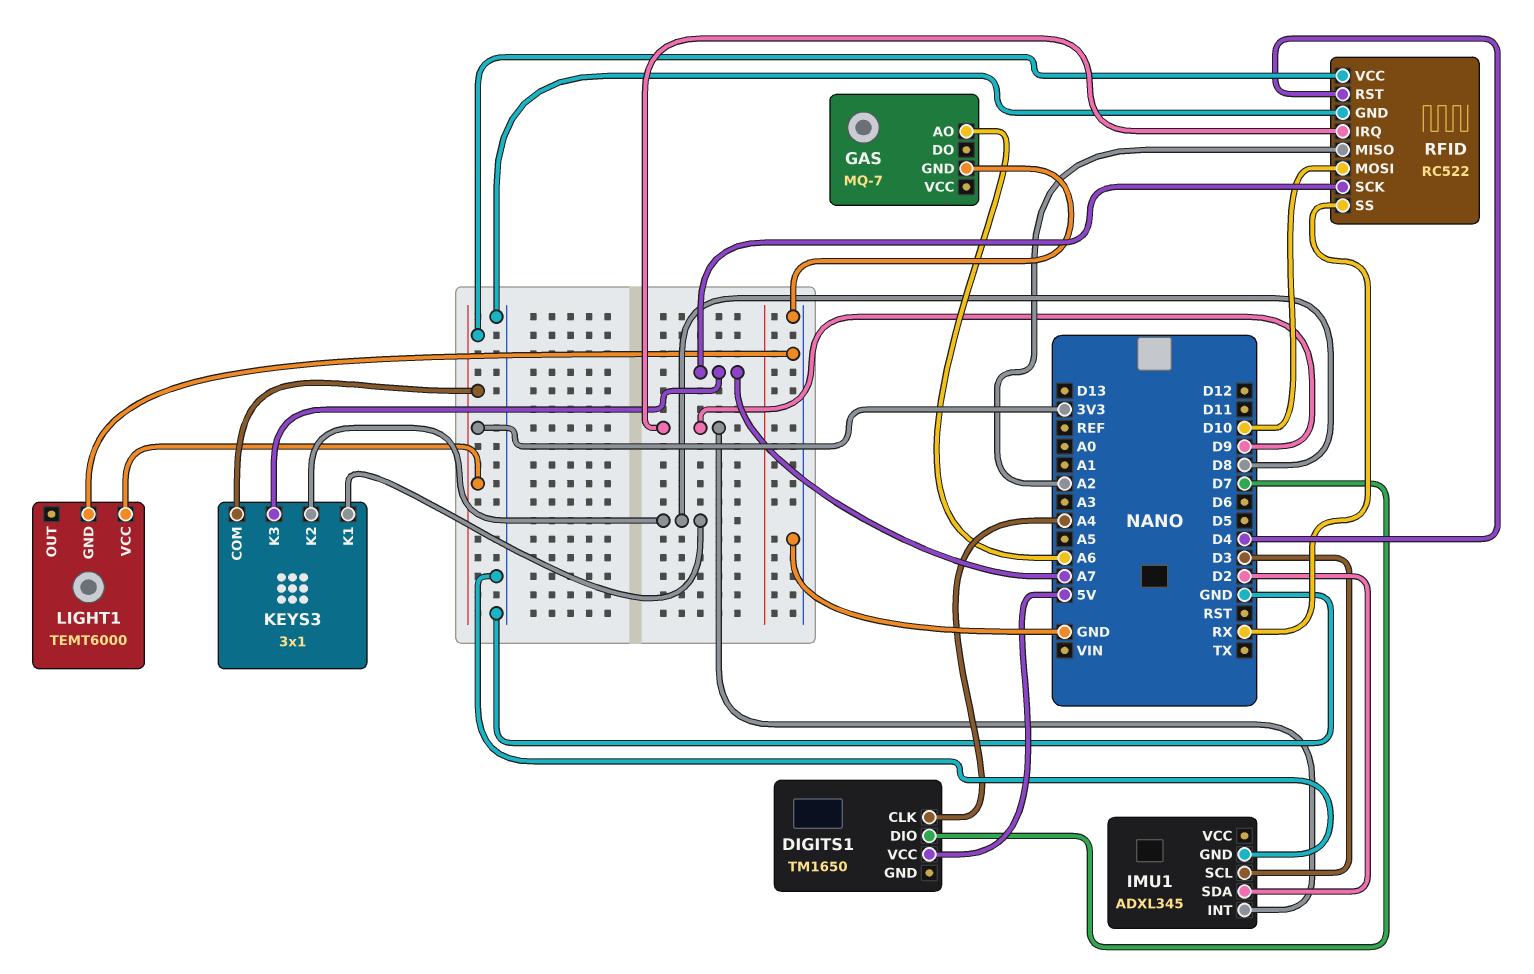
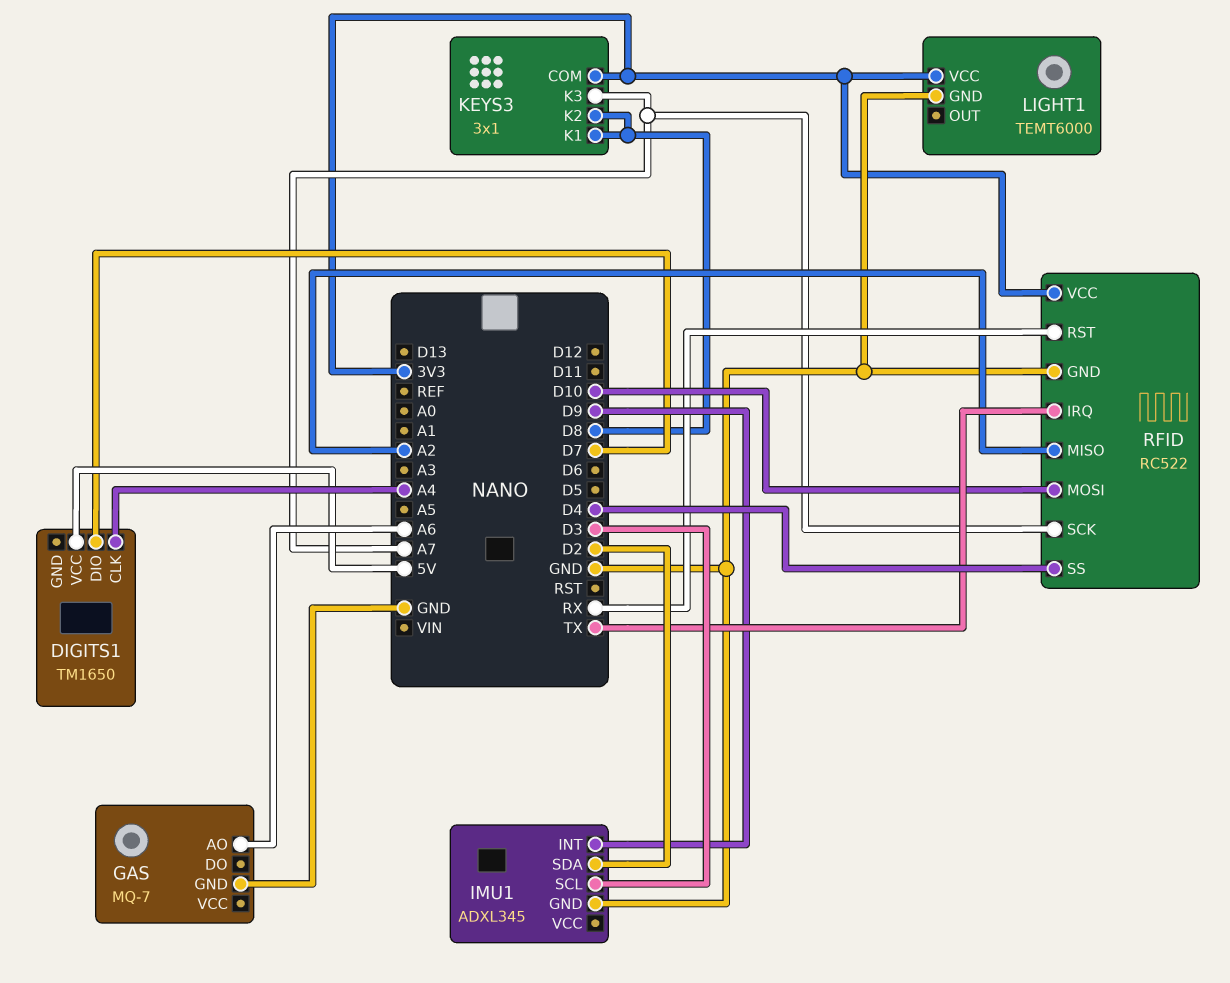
RFID pin IRQ: D9 -> TX
RFID pin RST: D4 -> RX
RFID pin SS: RX -> D4

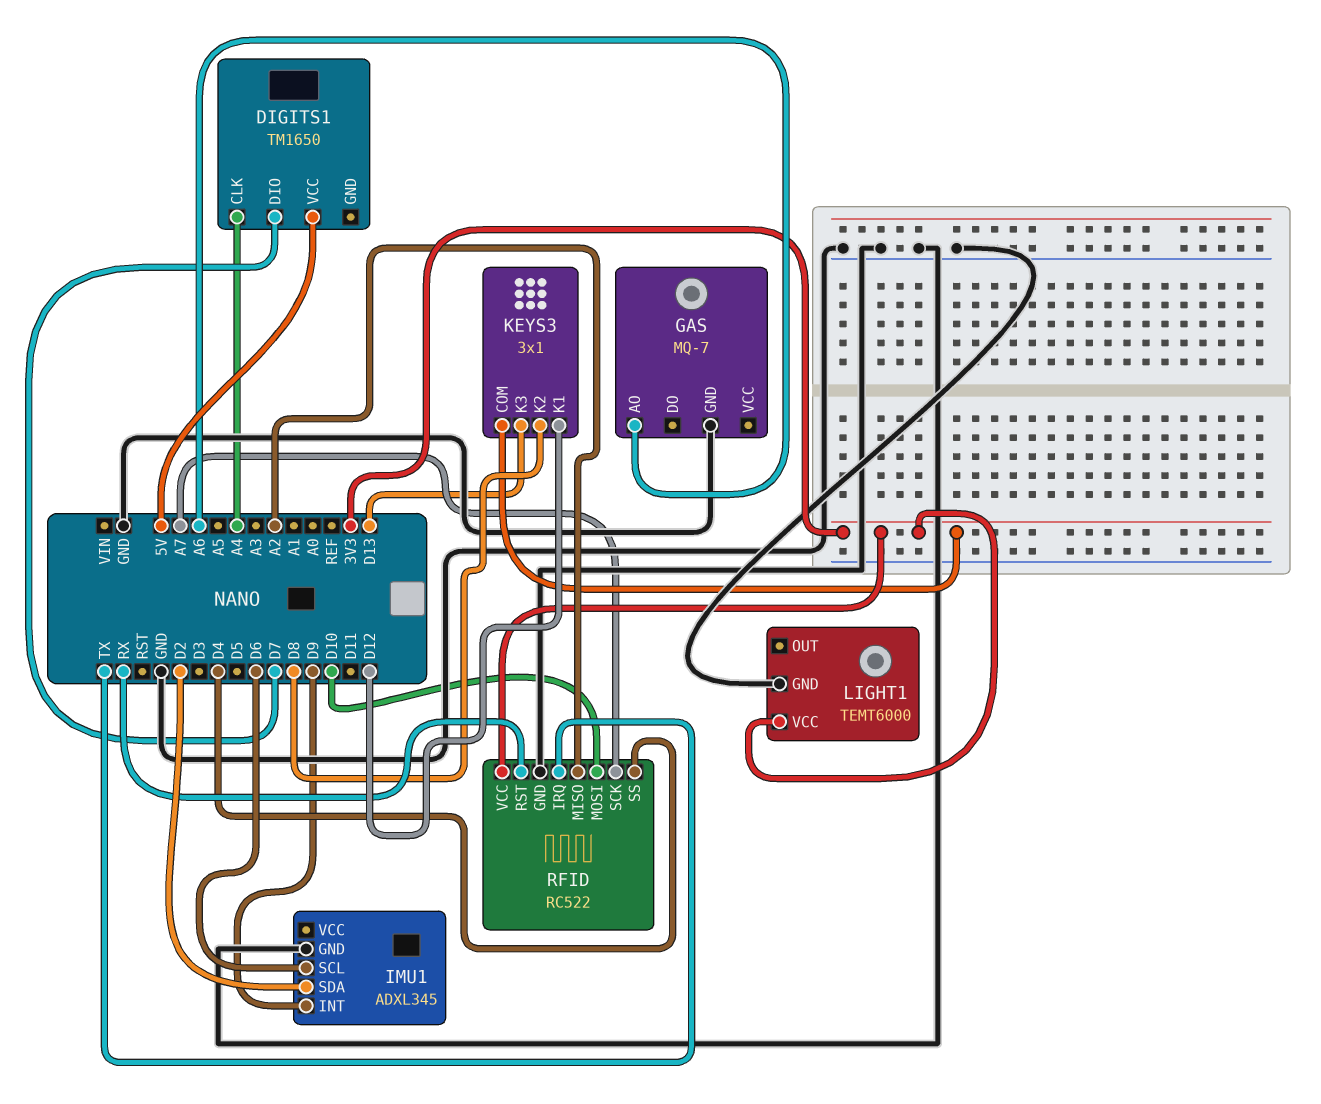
IMU1 pin SCL: D3 -> D6
KEYS3 pin K1: D8 -> D12
KEYS3 pin K3: A7 -> D13

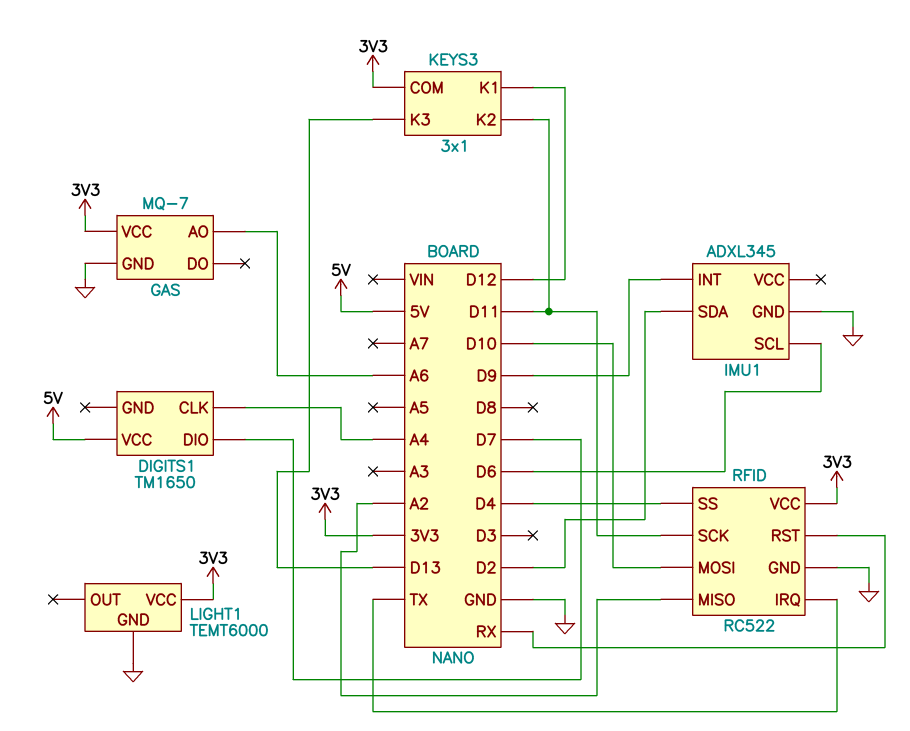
GAS pin VCC: none -> 3V3
KEYS3 pin K2: D8 -> D11
RFID pin SCK: A7 -> D11

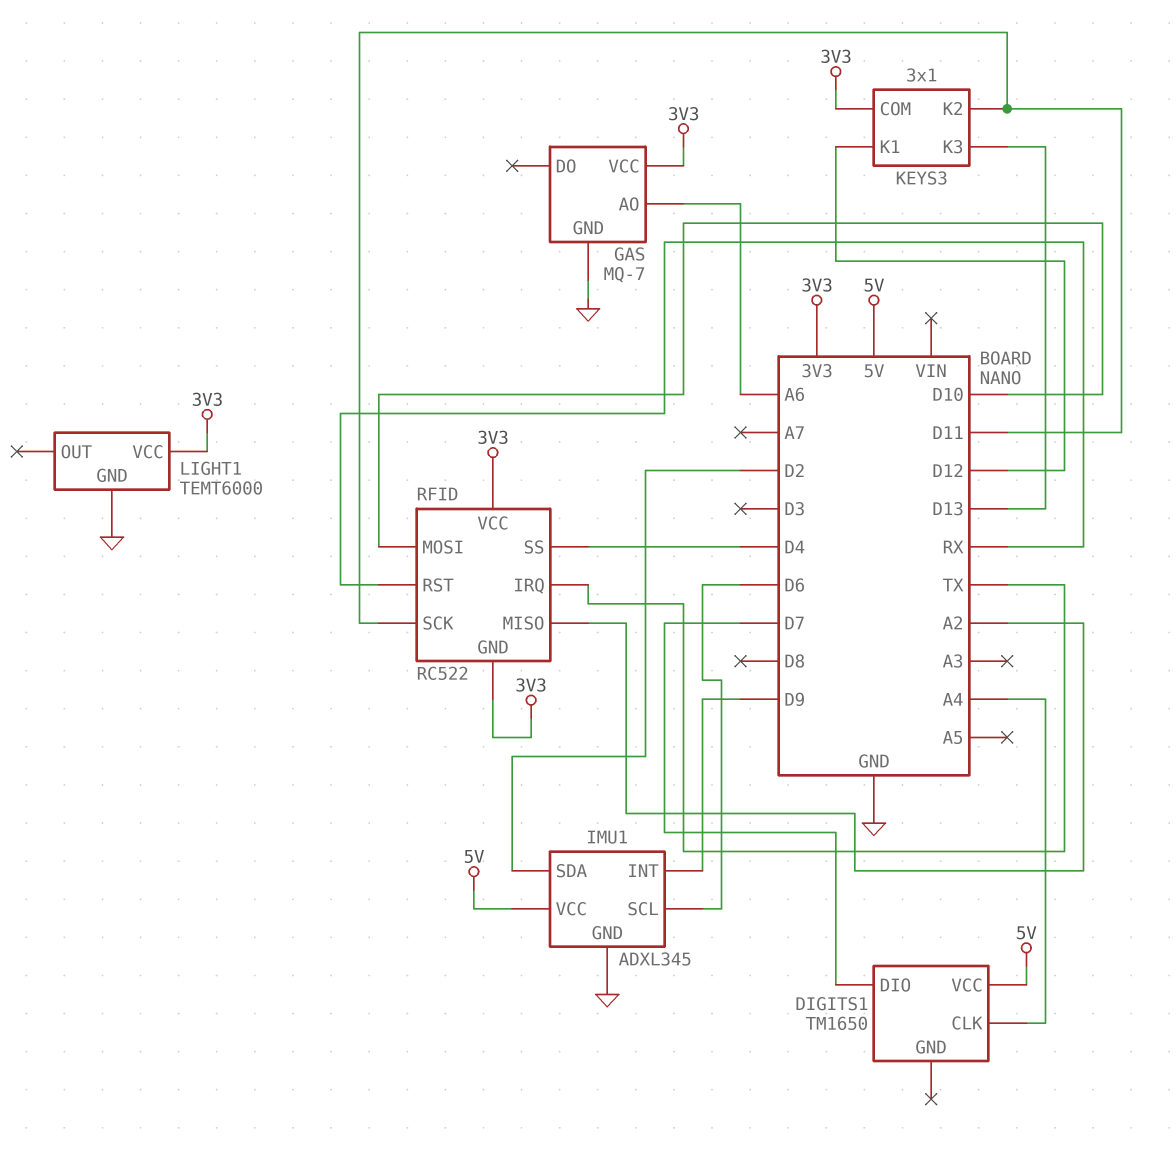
IMU1 pin VCC: none -> 5V
RFID pin GND: GND -> 3V3

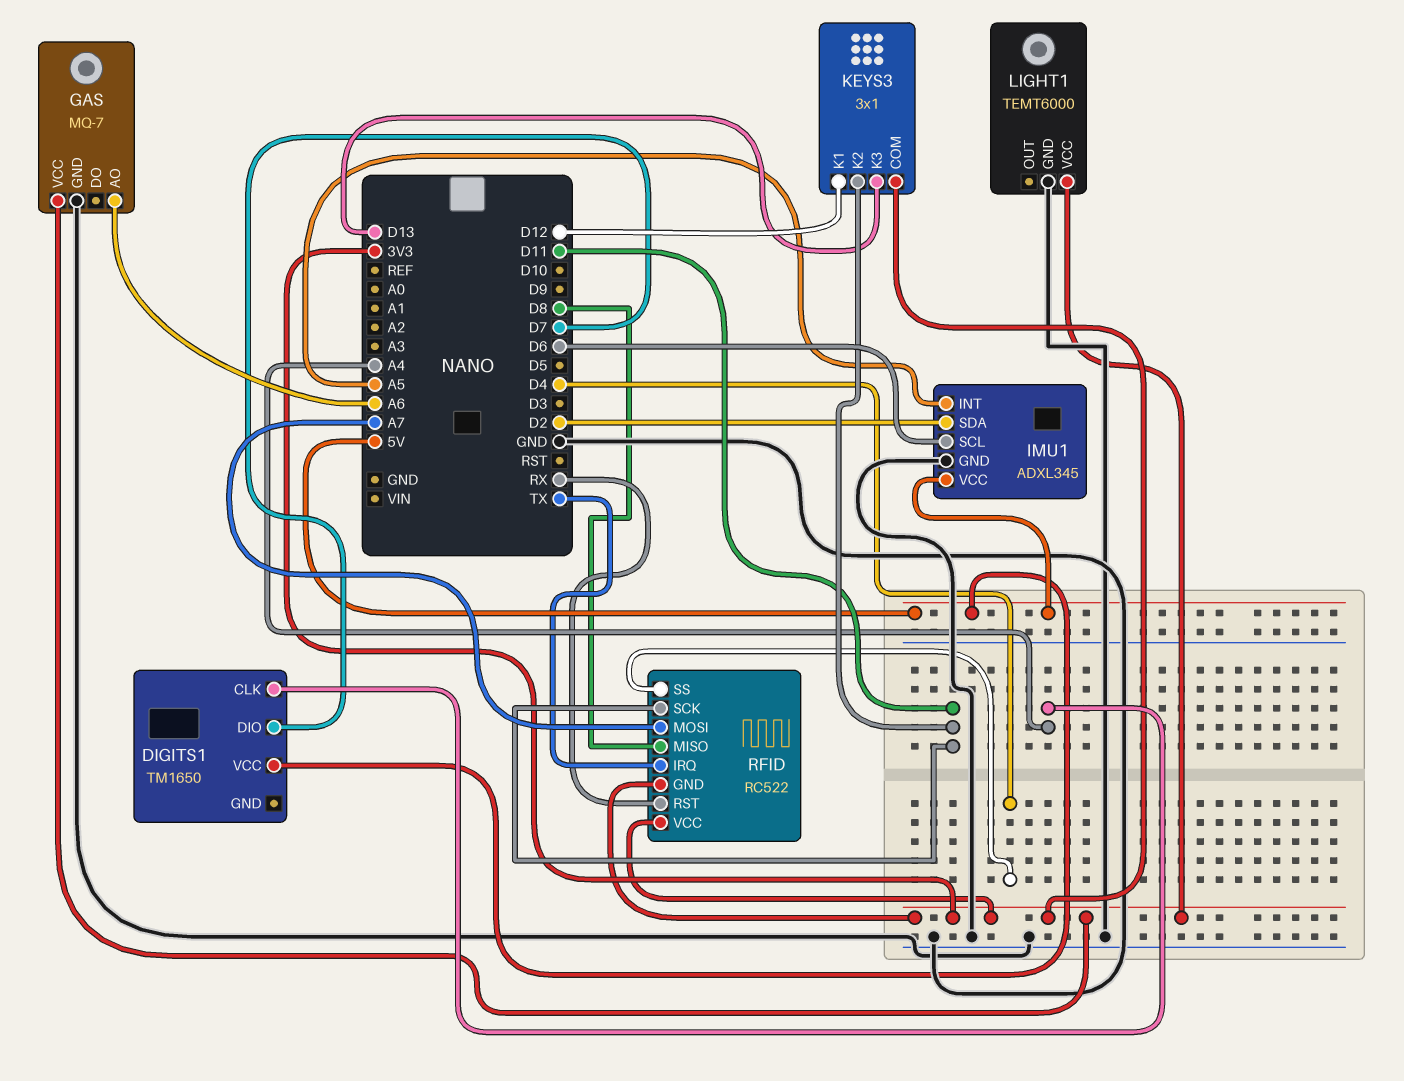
IMU1 pin INT: D9 -> A5
RFID pin MISO: A2 -> D8
RFID pin MOSI: D10 -> A7

